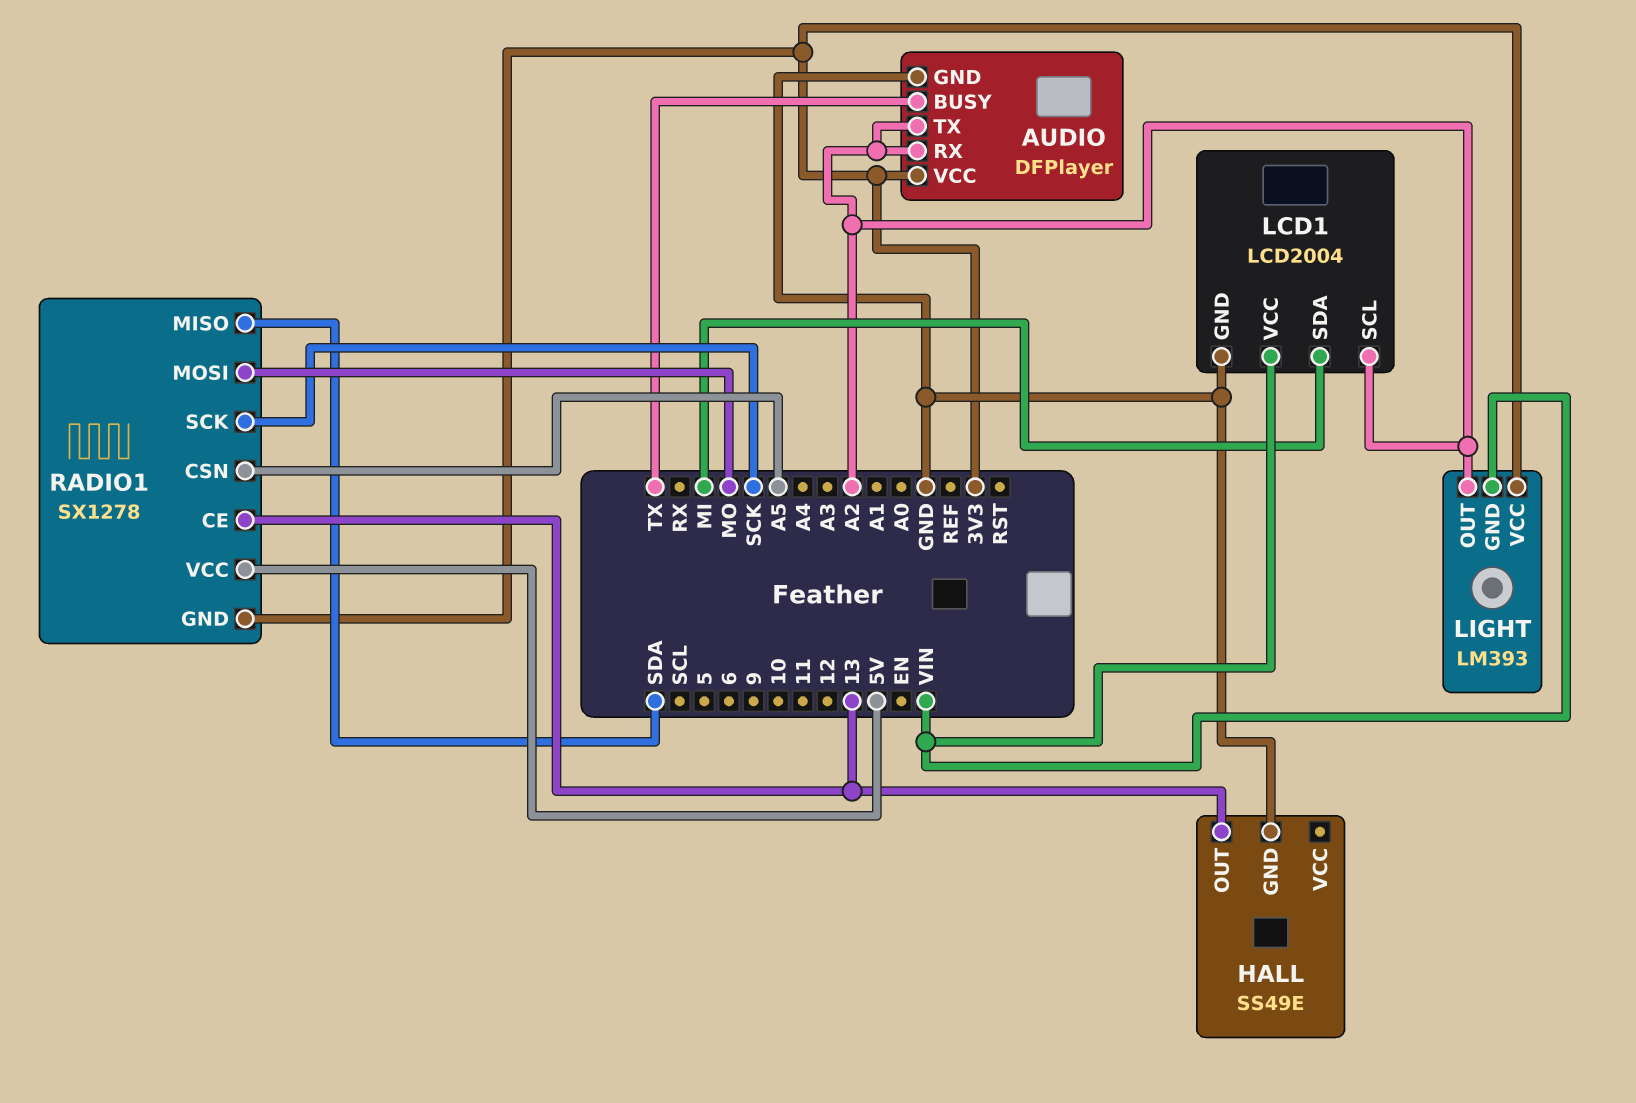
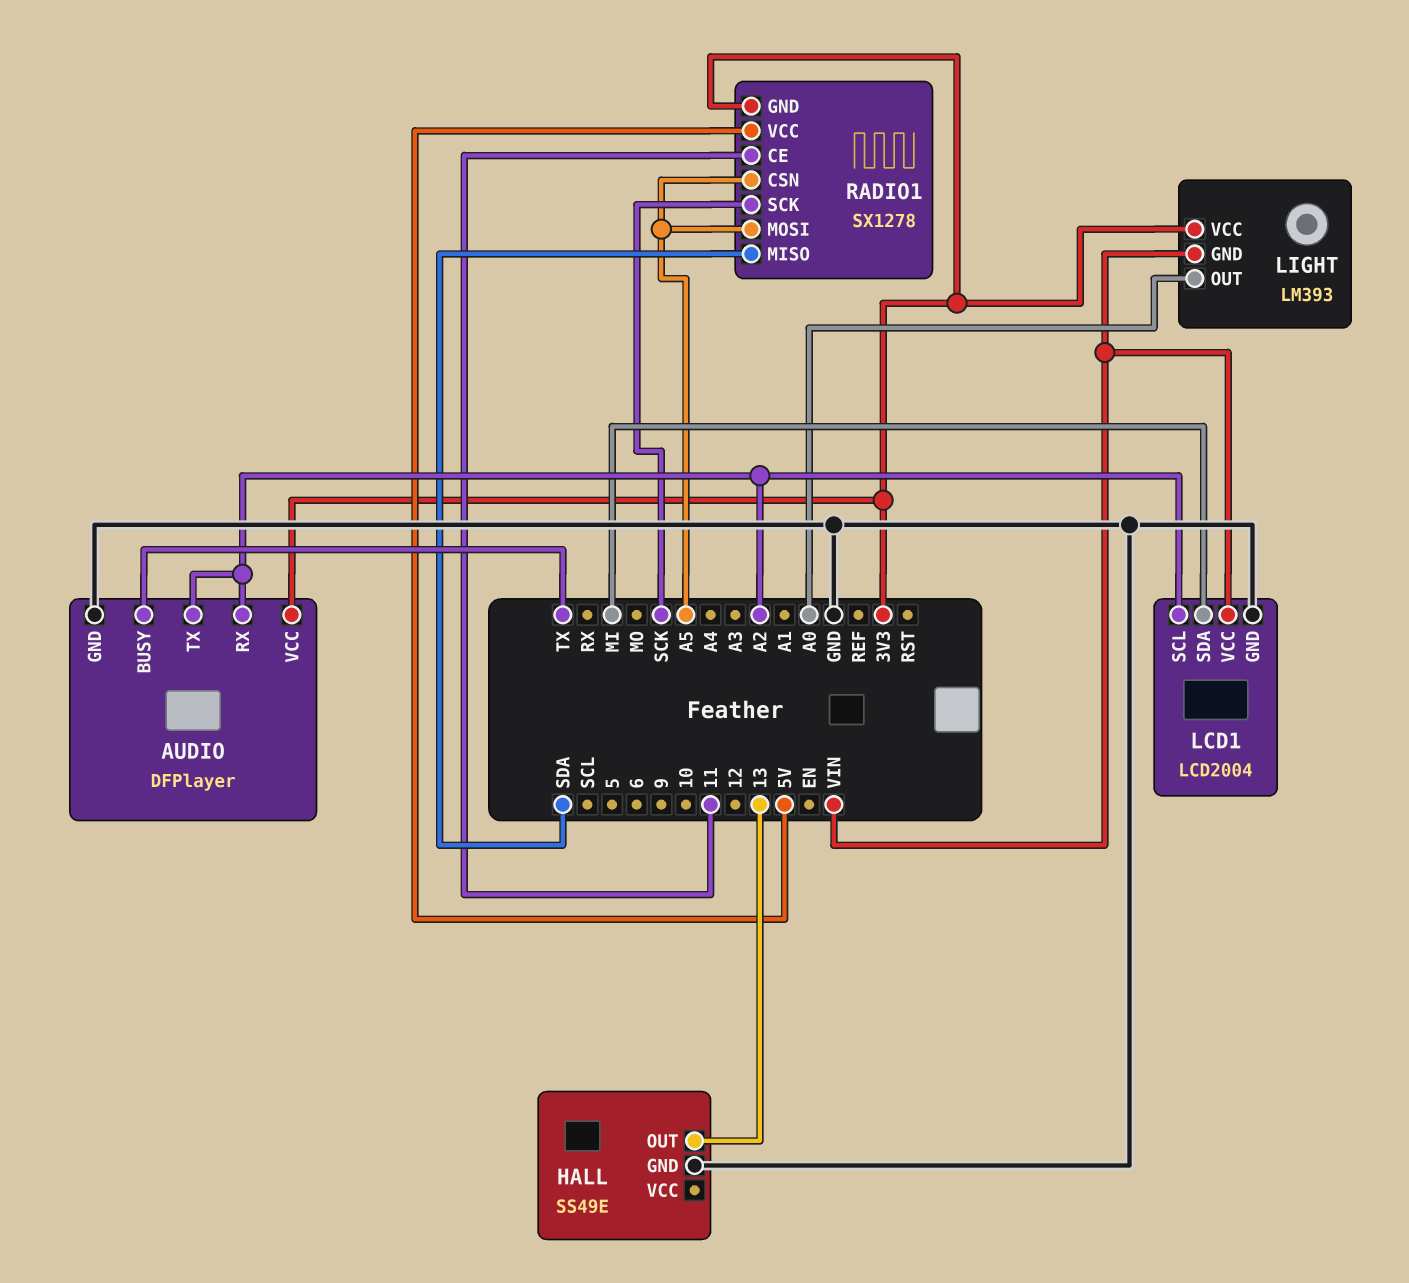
LIGHT pin OUT: A2 -> A0
RADIO1 pin CE: 13 -> 11
RADIO1 pin MOSI: MO -> A5

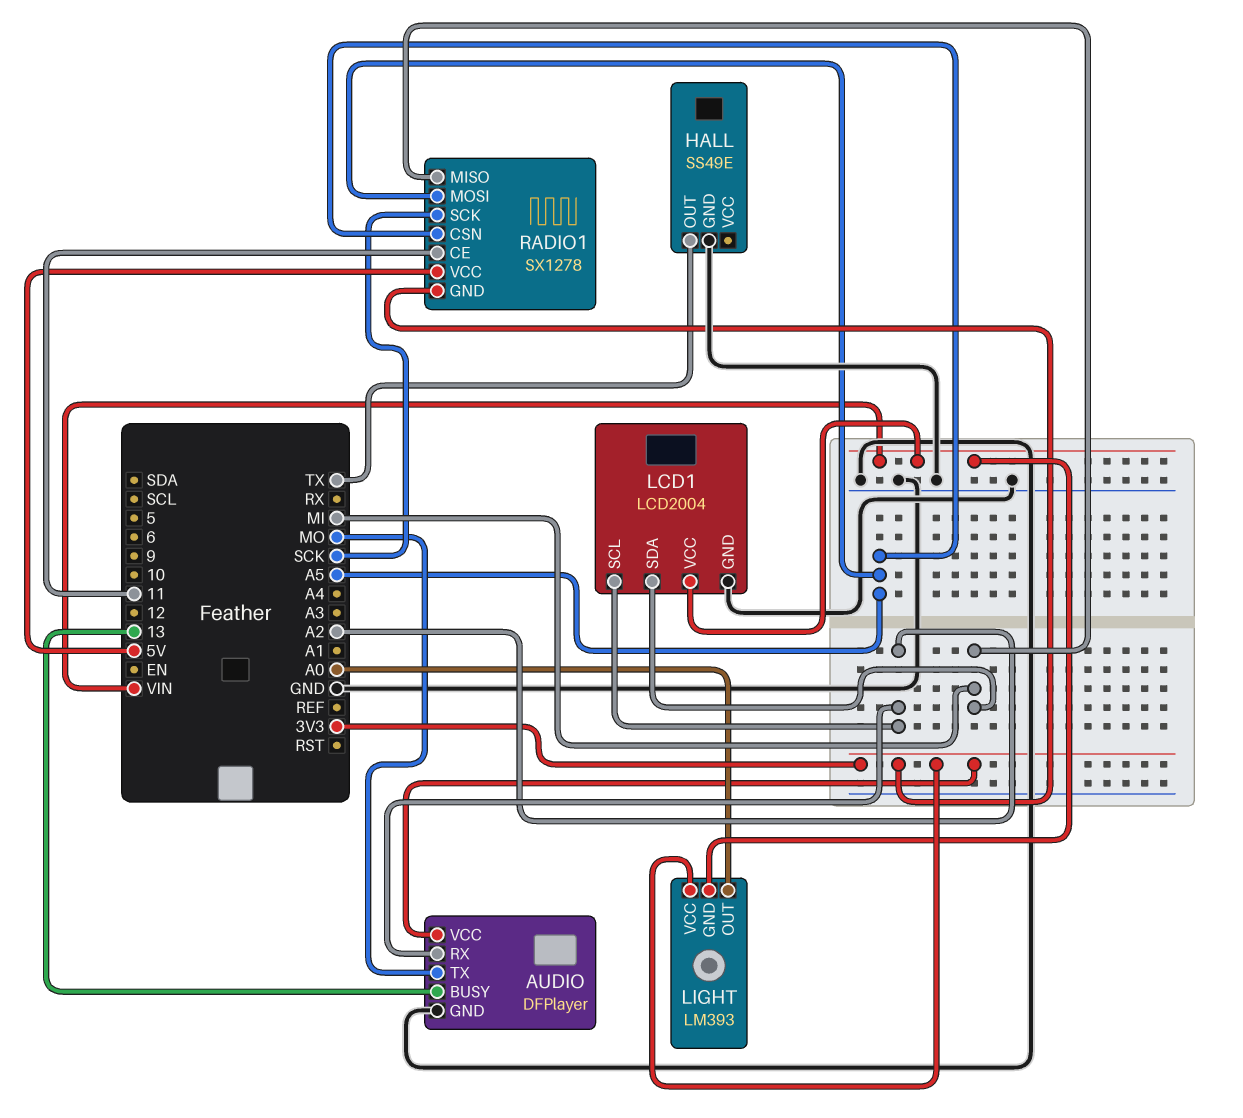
AUDIO pin BUSY: TX -> 13
AUDIO pin TX: A2 -> MO
HALL pin OUT: 13 -> TX
RADIO1 pin MISO: SDA -> MI

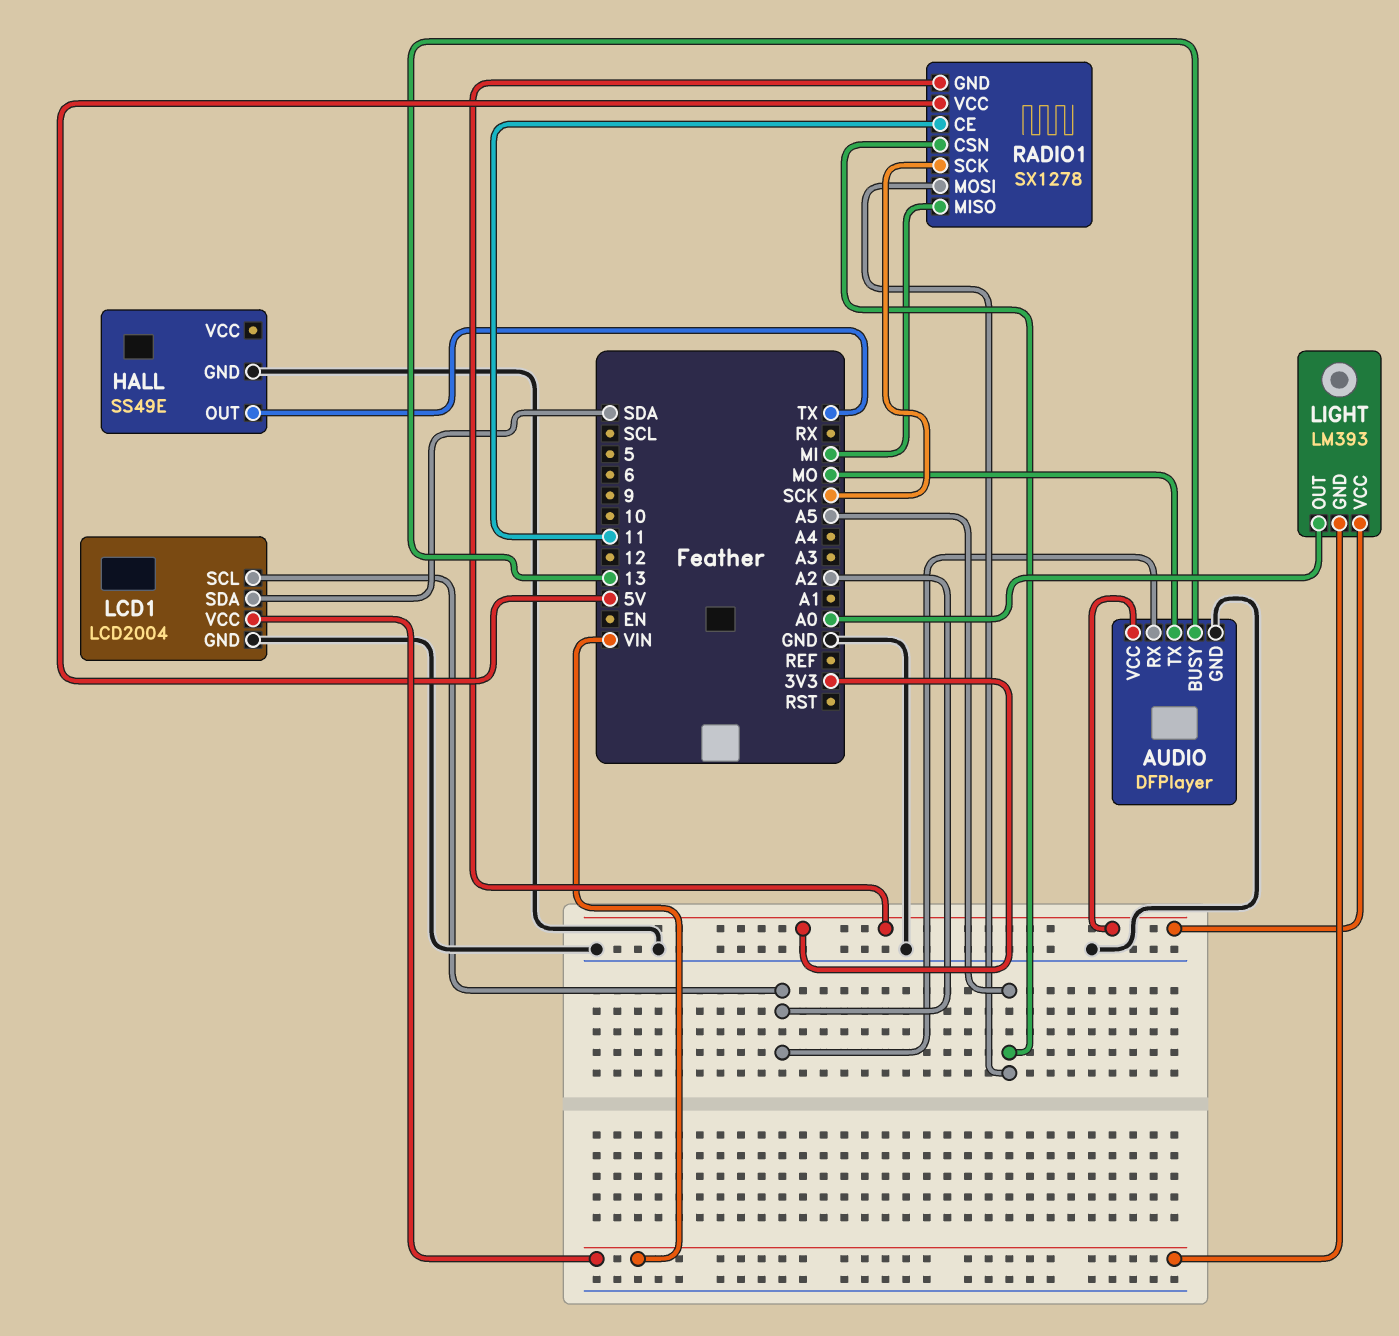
LCD1 pin SDA: MI -> SDA

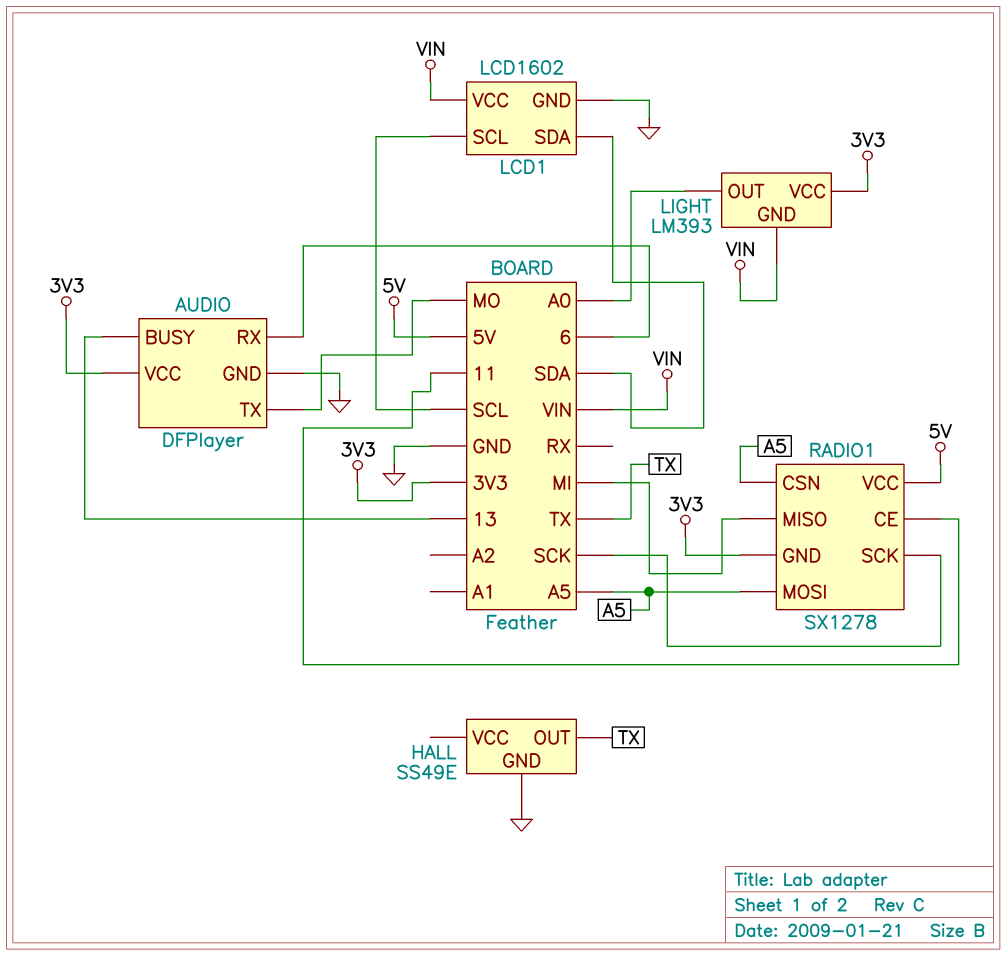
AUDIO pin RX: A2 -> 6
LCD1: LCD2004 -> LCD1602
LCD1 pin SCL: A2 -> SCL

